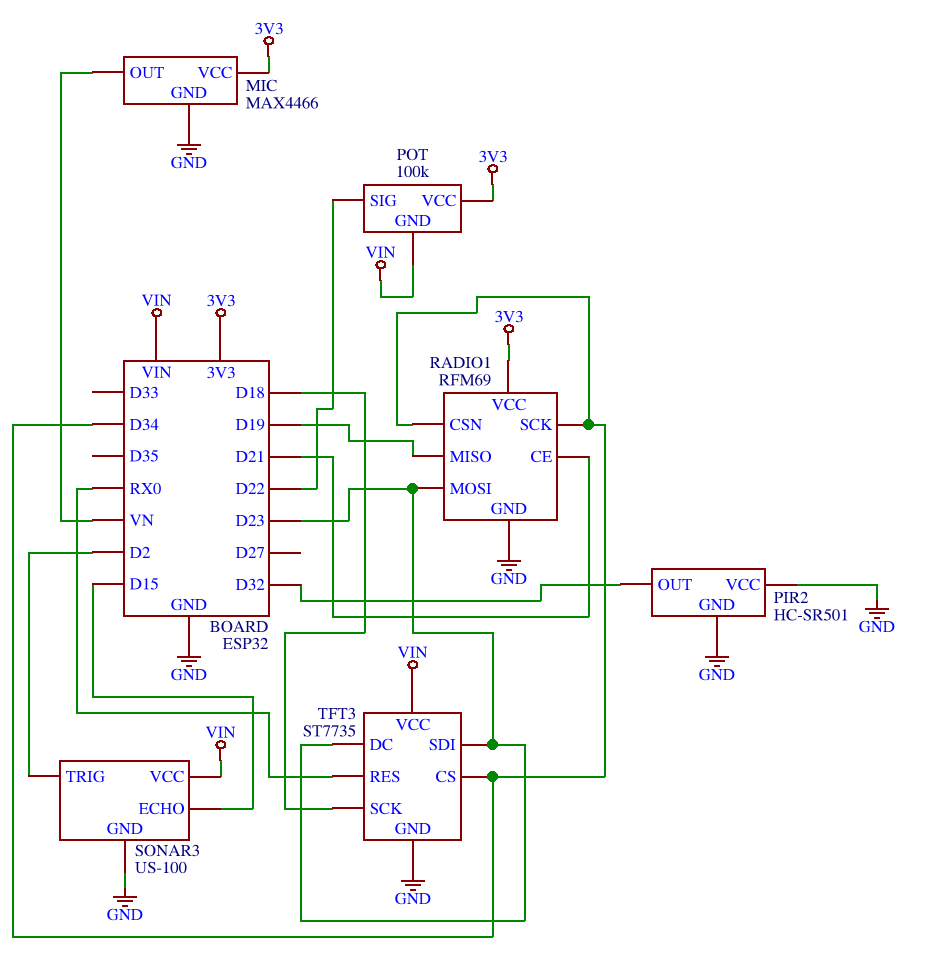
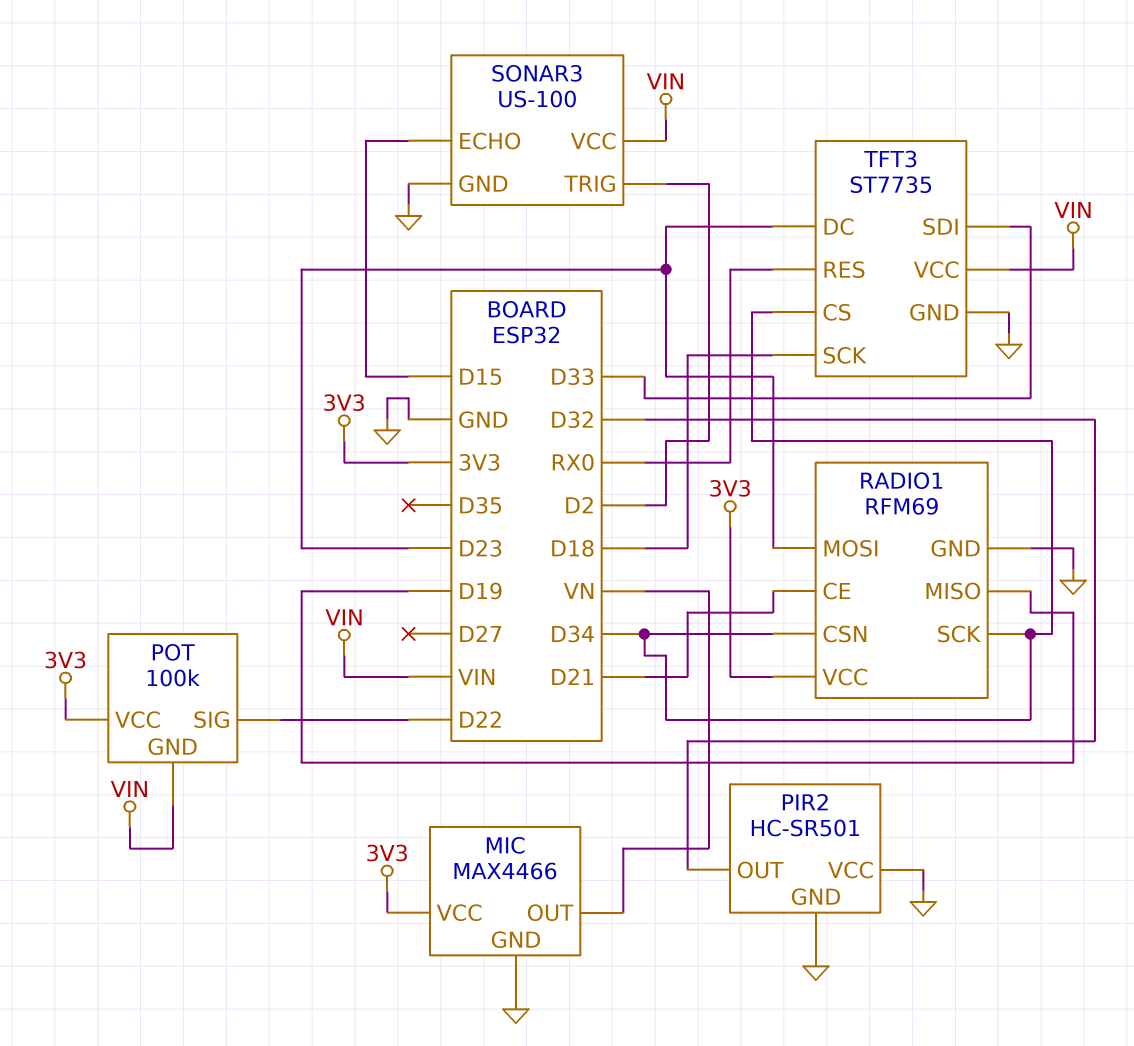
TFT3 pin SDI: D23 -> D33

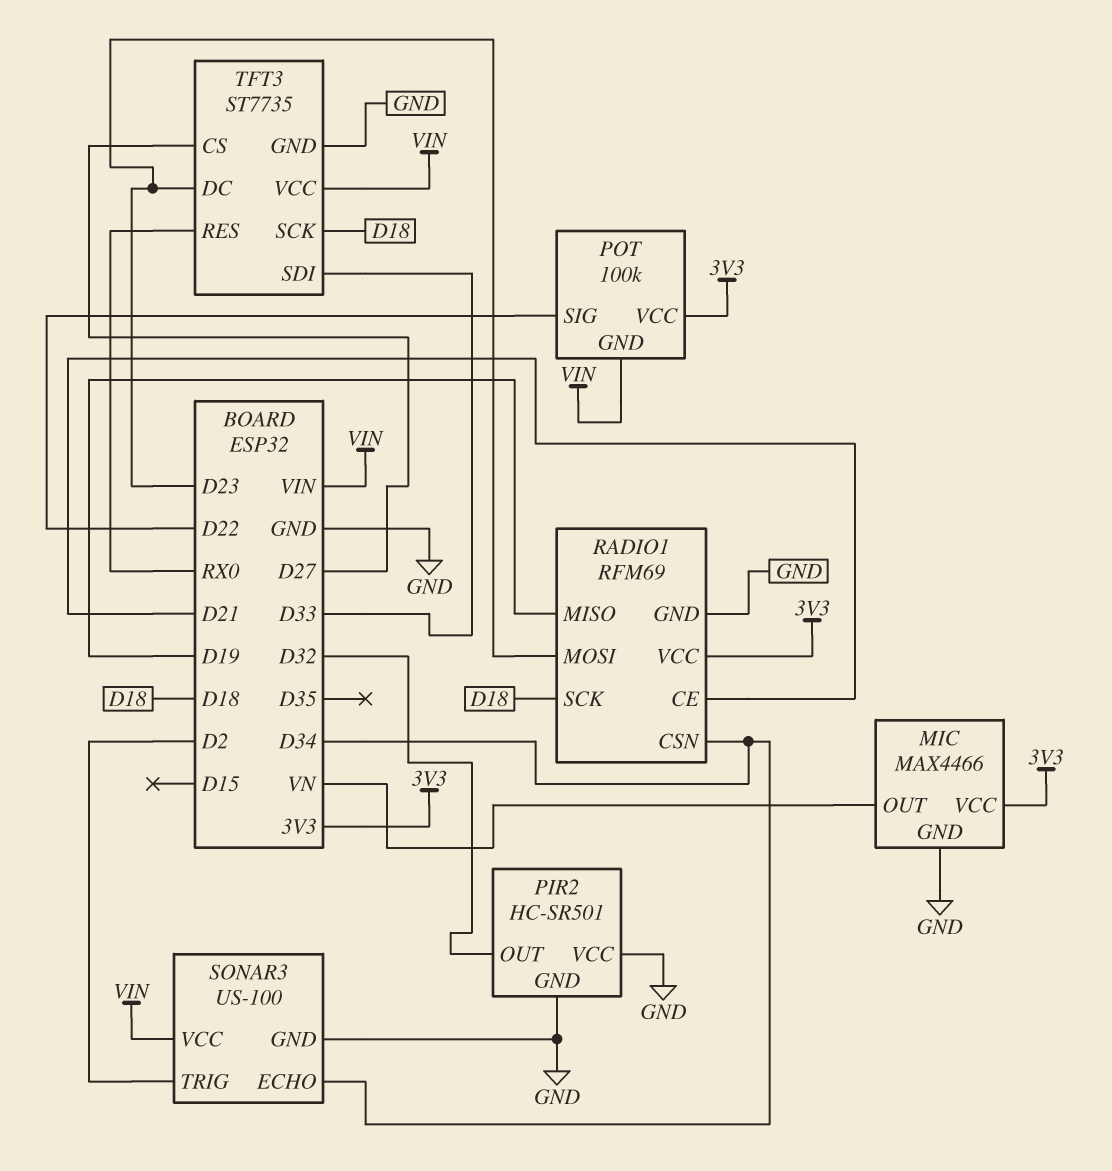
RADIO1 pin SCK: D34 -> D18
SONAR3 pin ECHO: D15 -> D34
TFT3 pin CS: D34 -> D27

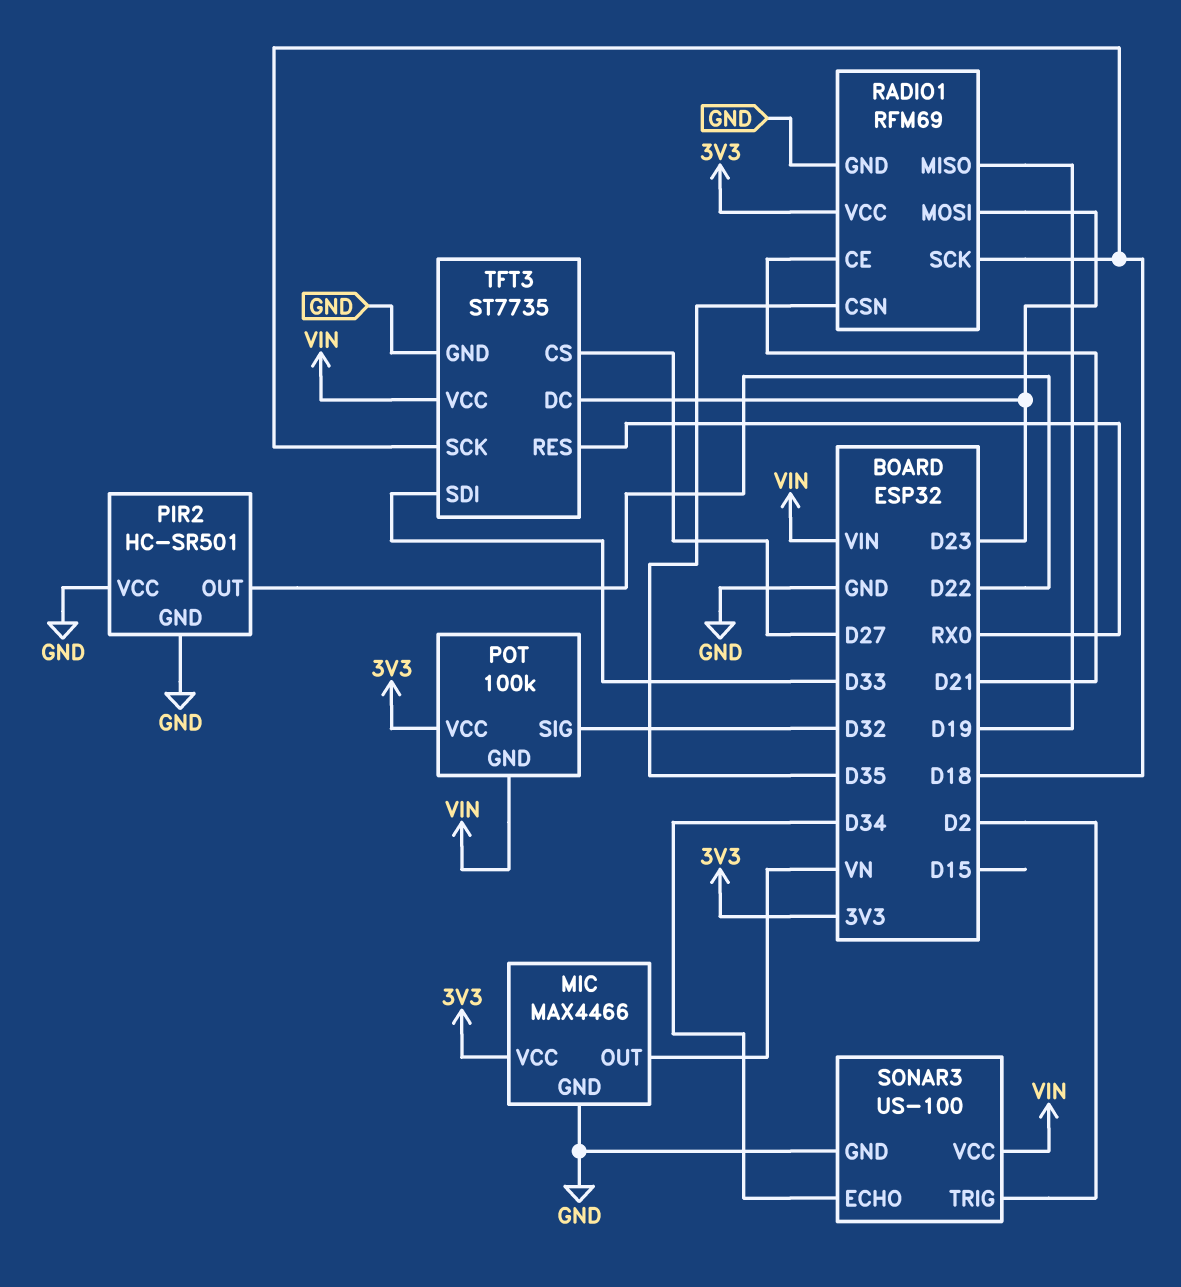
PIR2 pin OUT: D32 -> D22
POT pin SIG: D22 -> D32
RADIO1 pin CSN: D34 -> D35

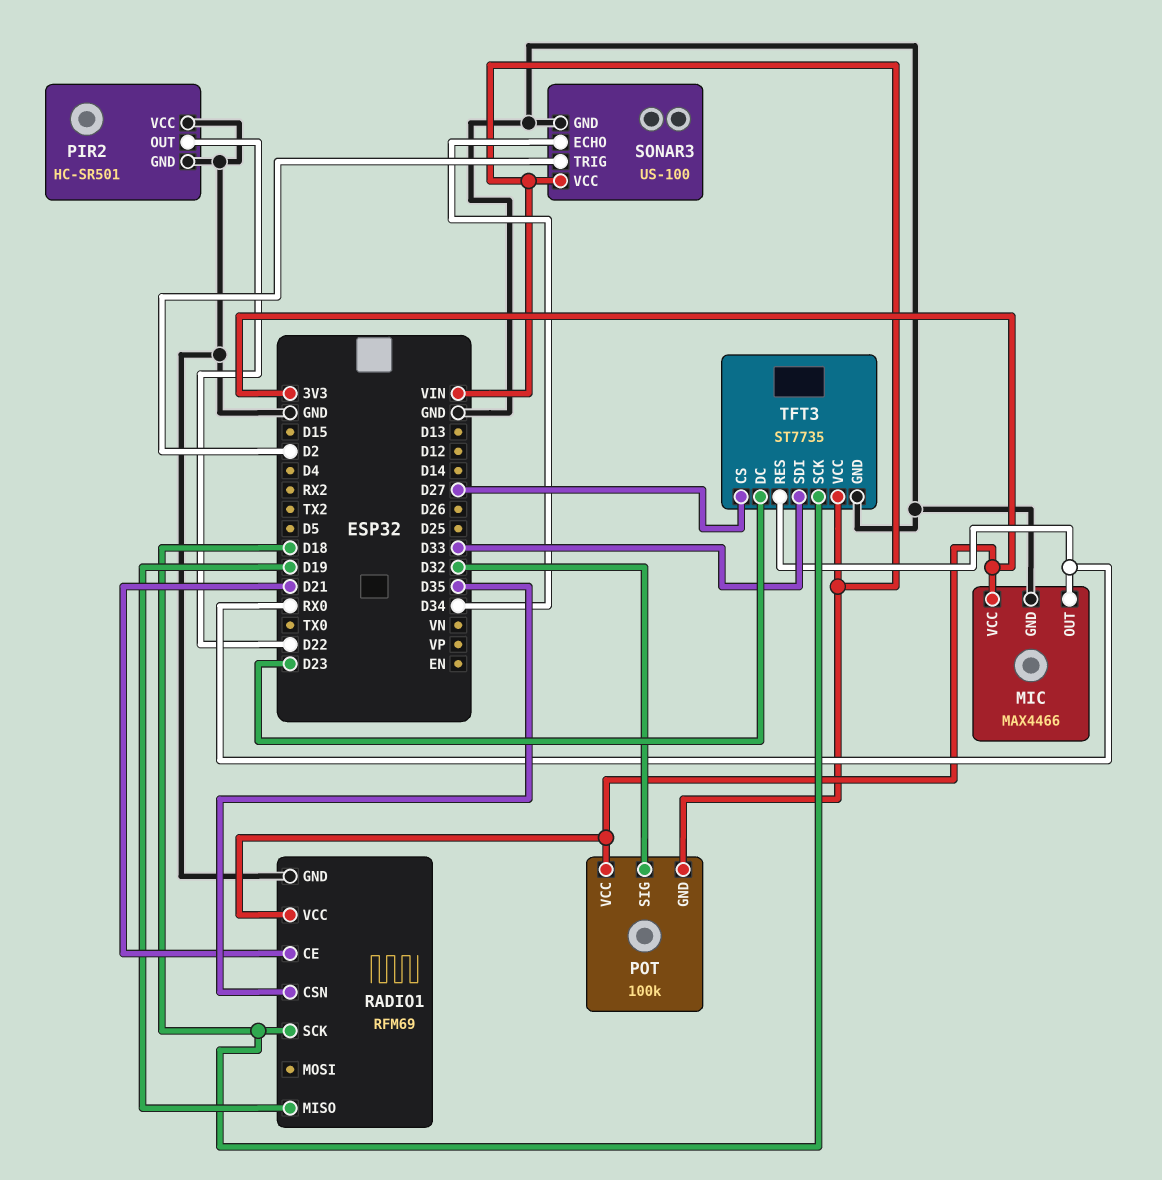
MIC pin OUT: VN -> RX0
RADIO1 pin MOSI: D23 -> none

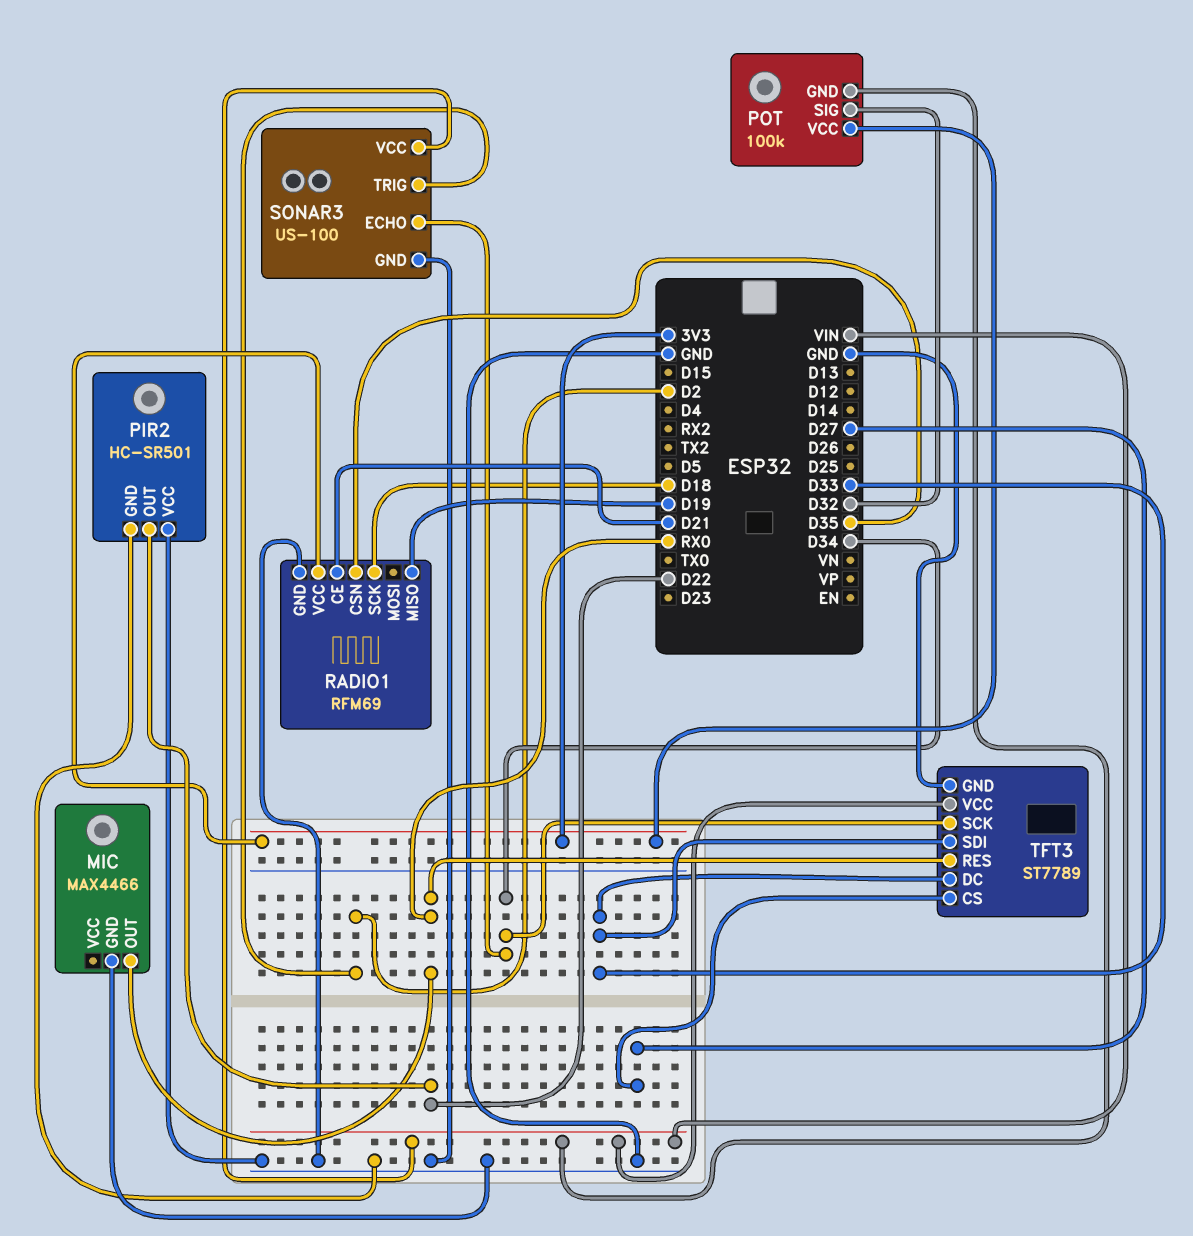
MIC pin VCC: 3V3 -> none
TFT3: ST7735 -> ST7789
TFT3 pin DC: D23 -> D33
TFT3 pin SCK: D18 -> D34

